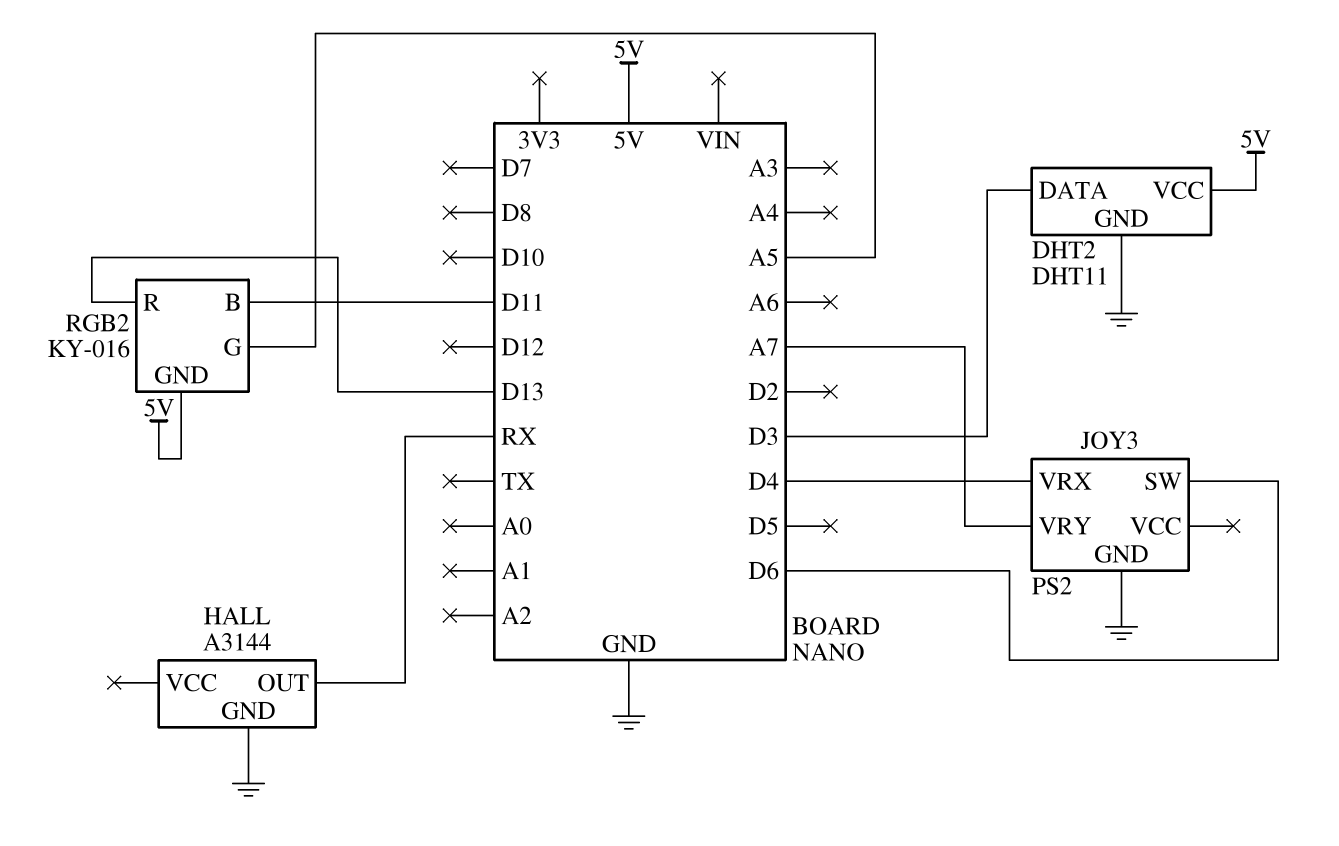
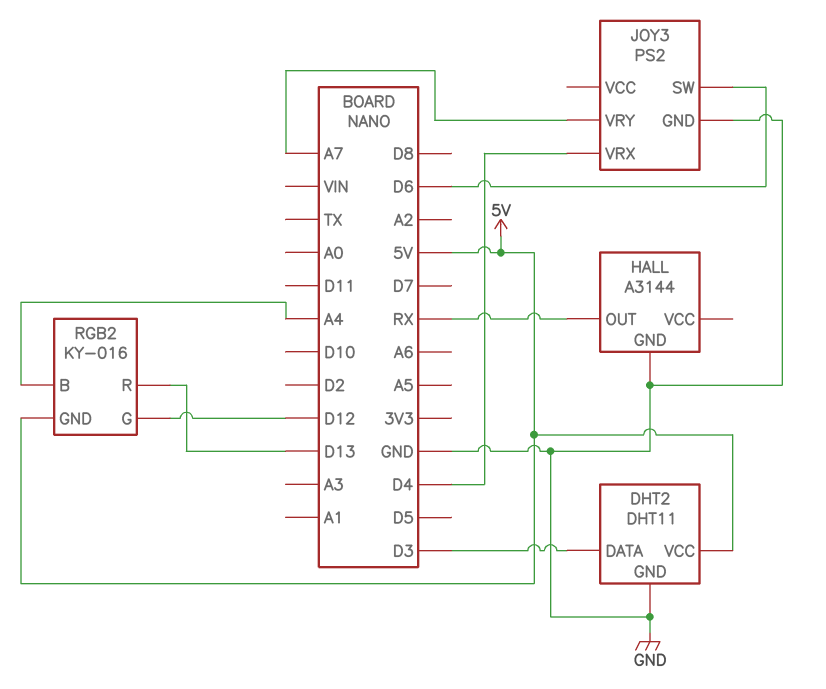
RGB2 pin B: D11 -> A4
RGB2 pin G: A5 -> D12

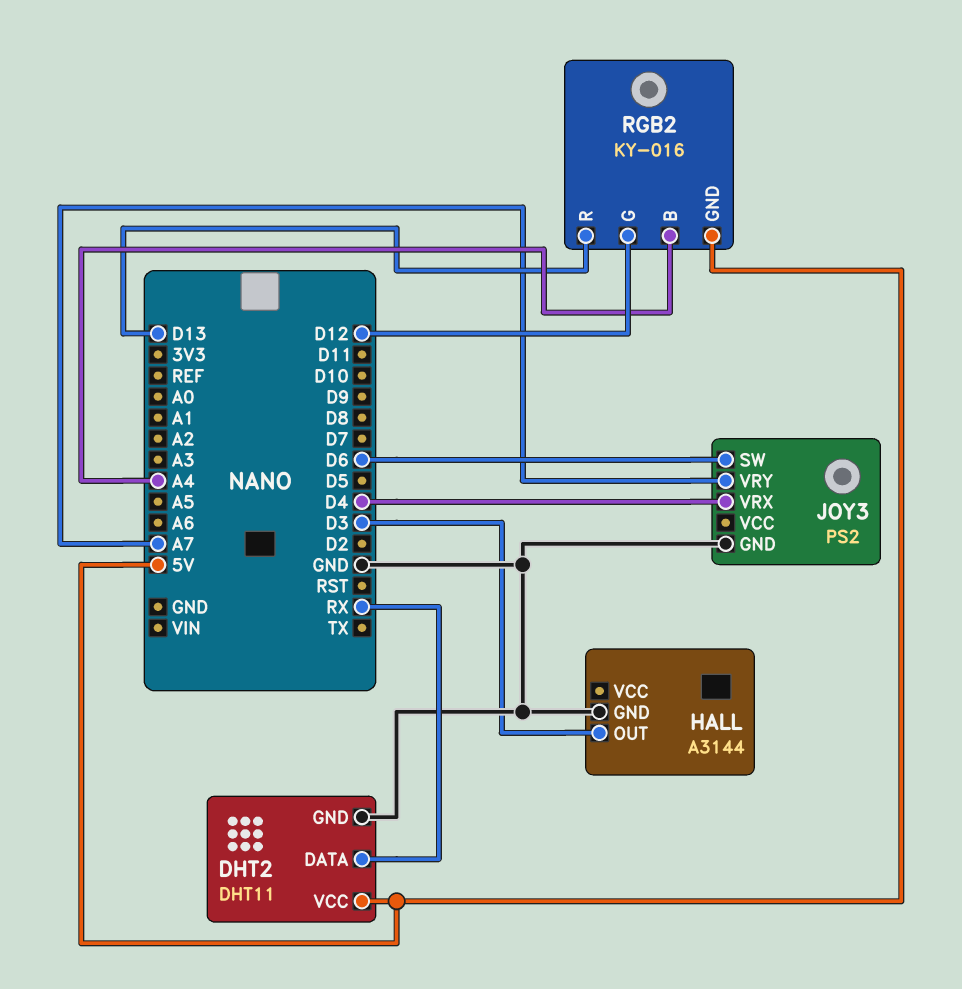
DHT2 pin DATA: D3 -> RX
HALL pin OUT: RX -> D3

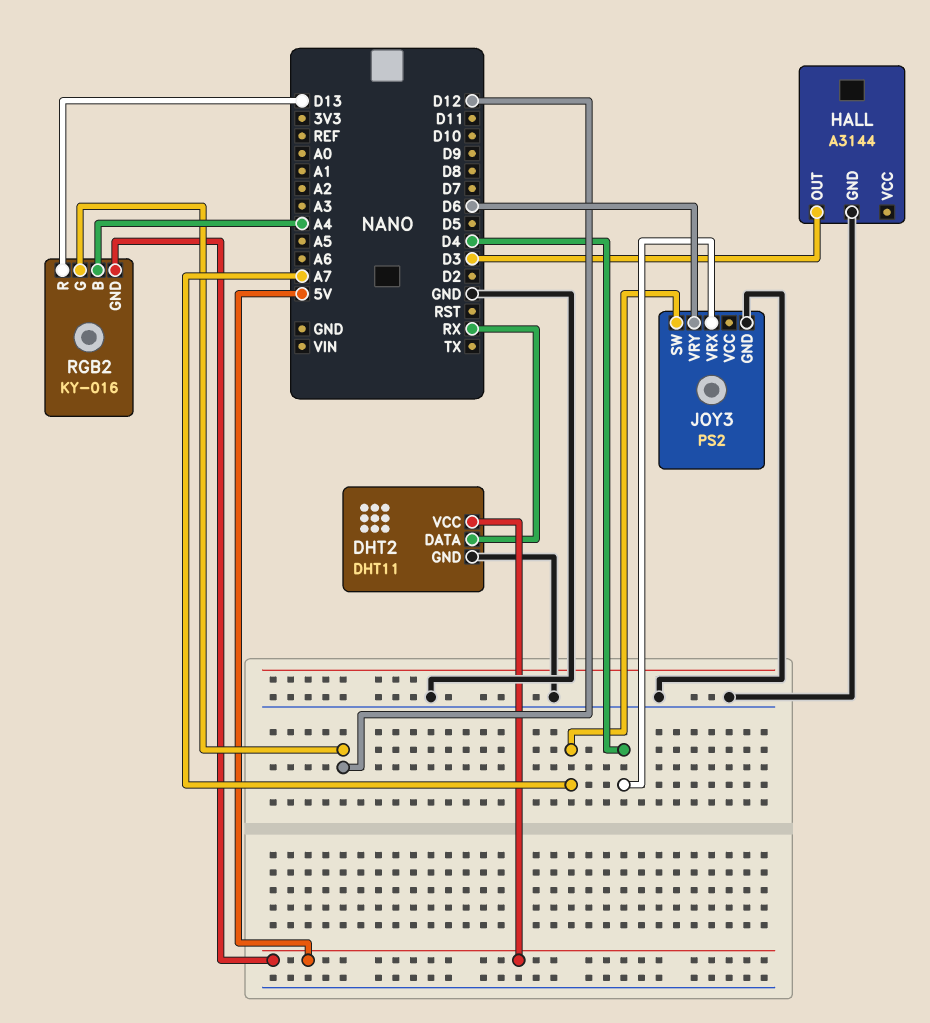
JOY3 pin SW: D6 -> A7
JOY3 pin VRY: A7 -> D6

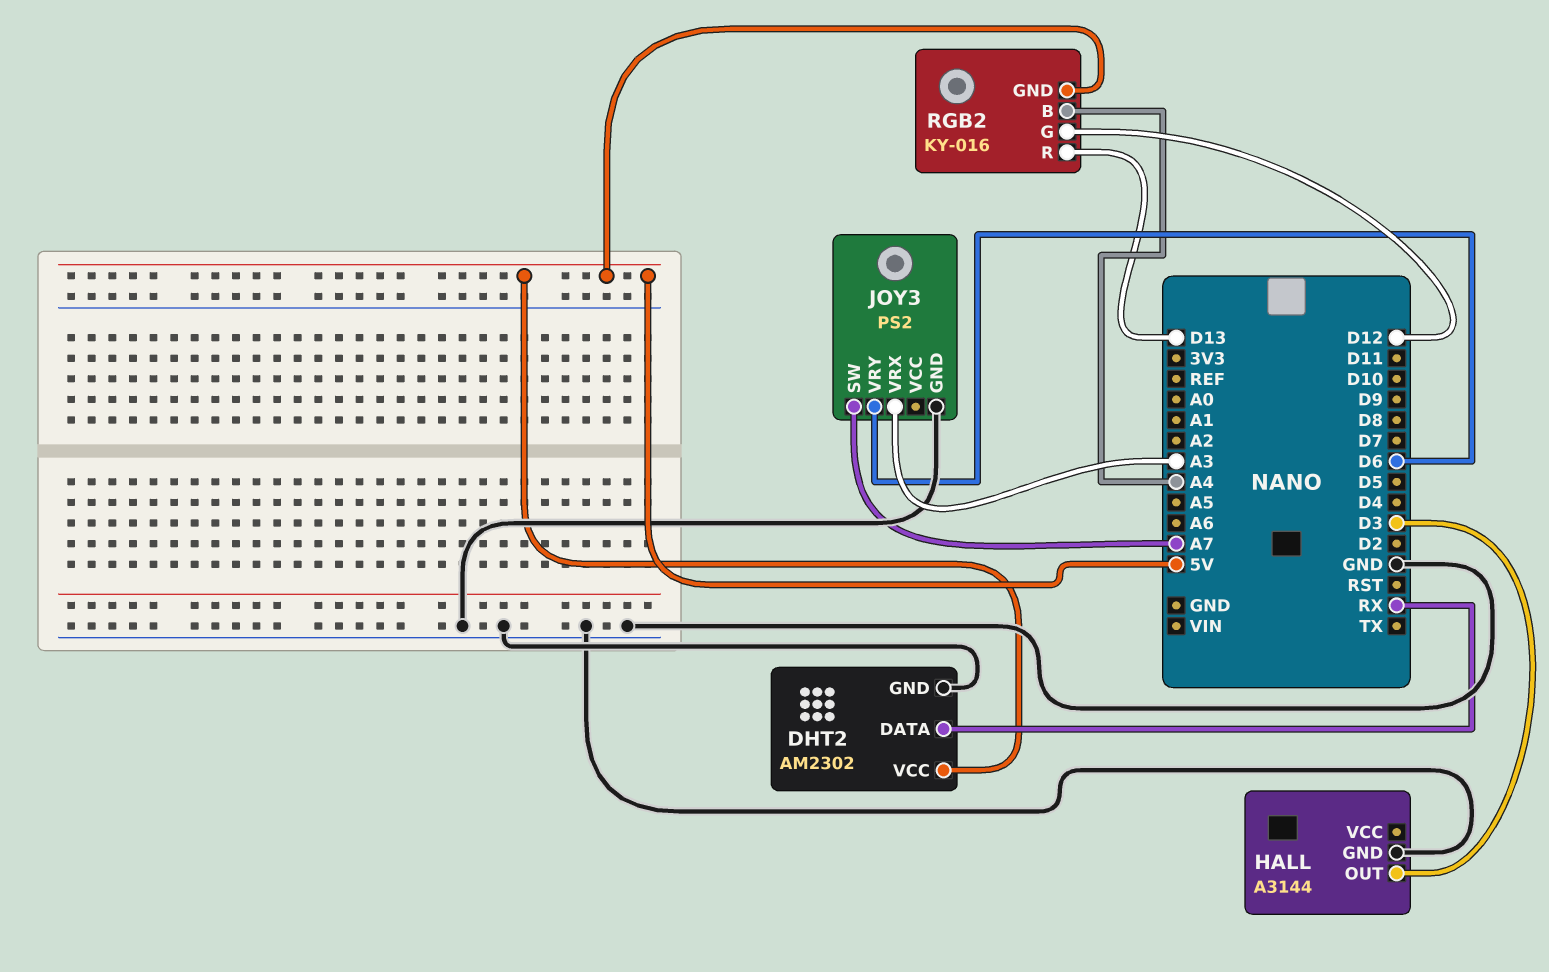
DHT2: DHT11 -> AM2302
JOY3 pin VRX: D4 -> A3

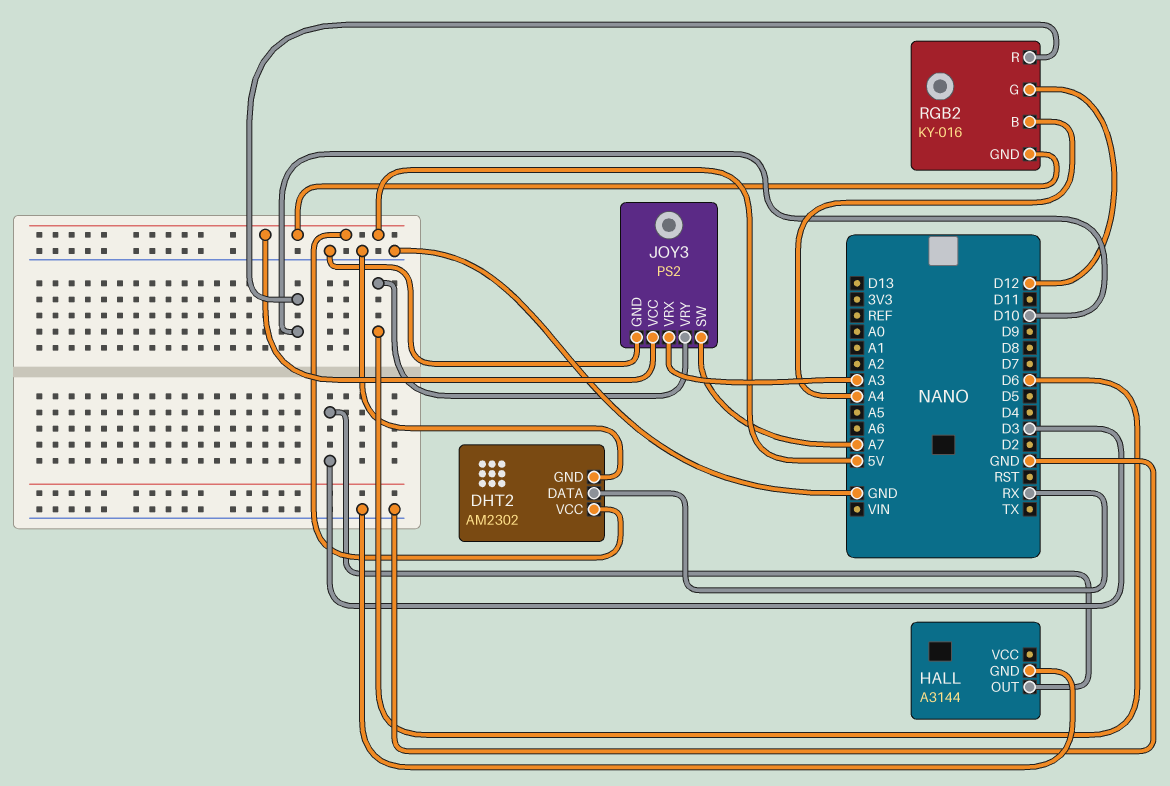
JOY3 pin VCC: none -> 5V
RGB2 pin R: D13 -> D10

